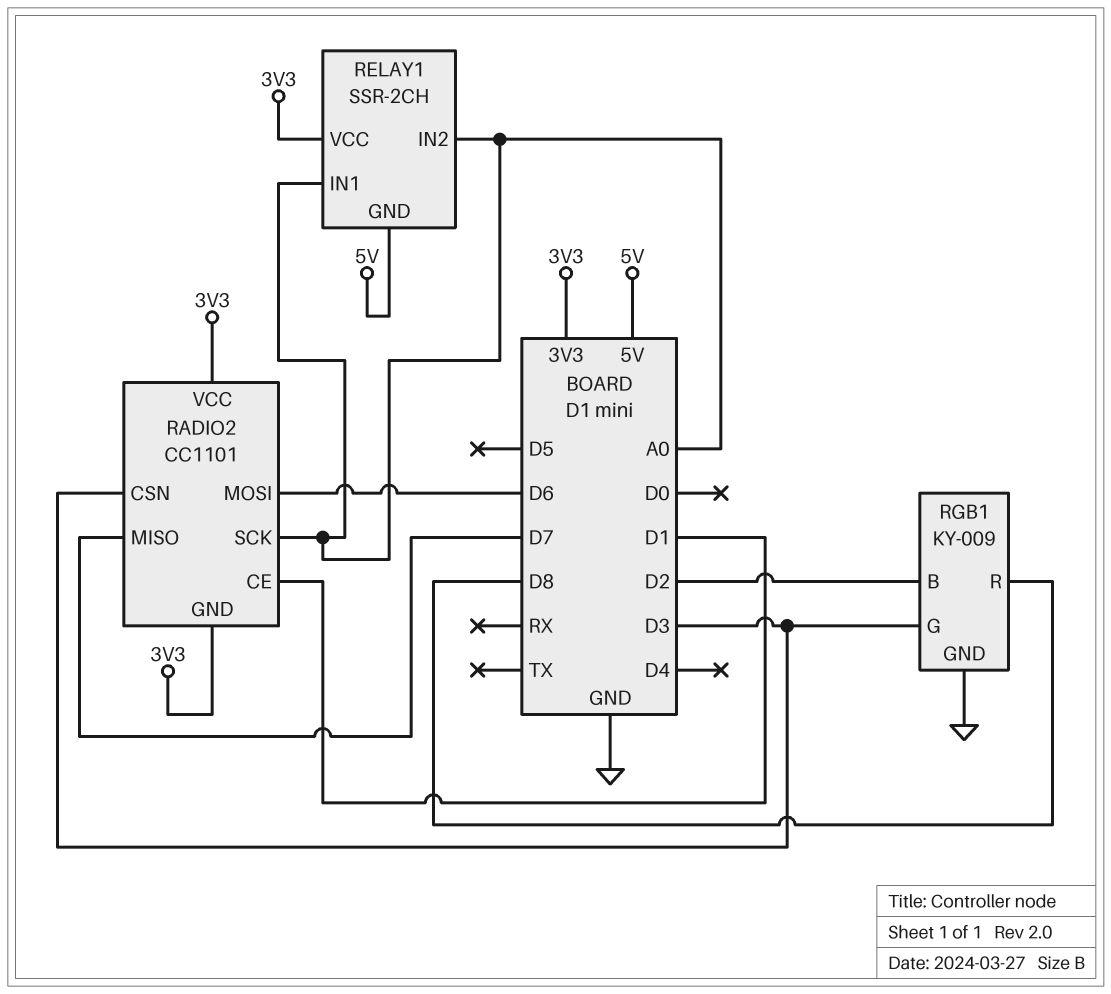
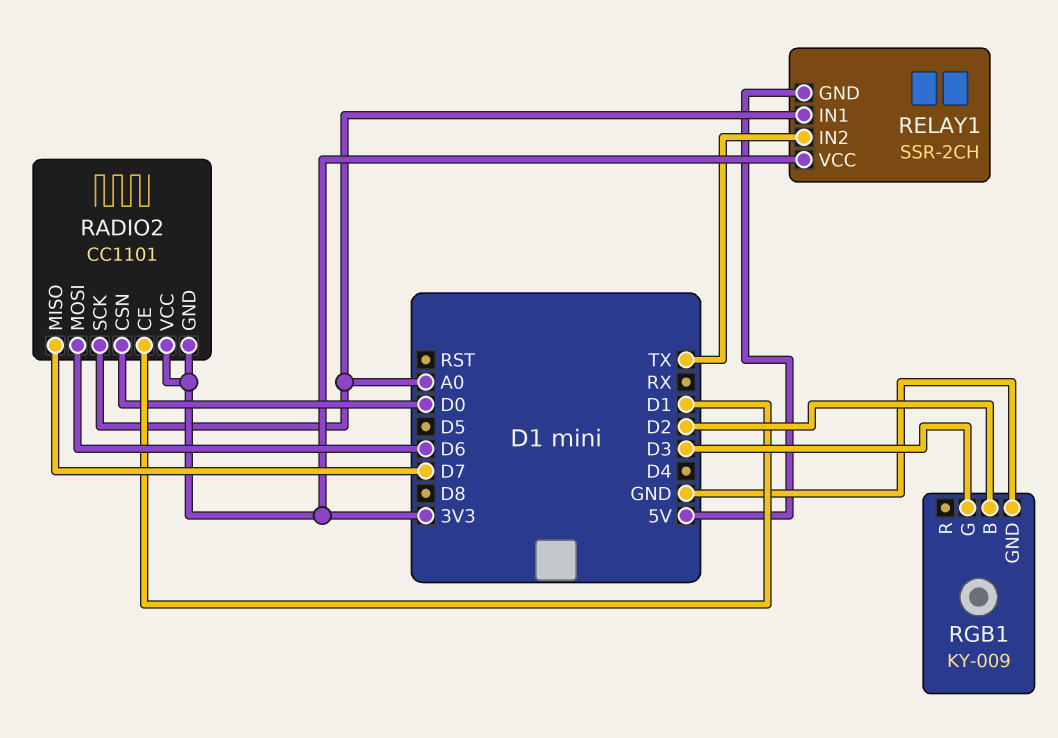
RADIO2 pin CSN: D3 -> D0
RELAY1 pin IN2: A0 -> TX
RGB1 pin R: D8 -> none

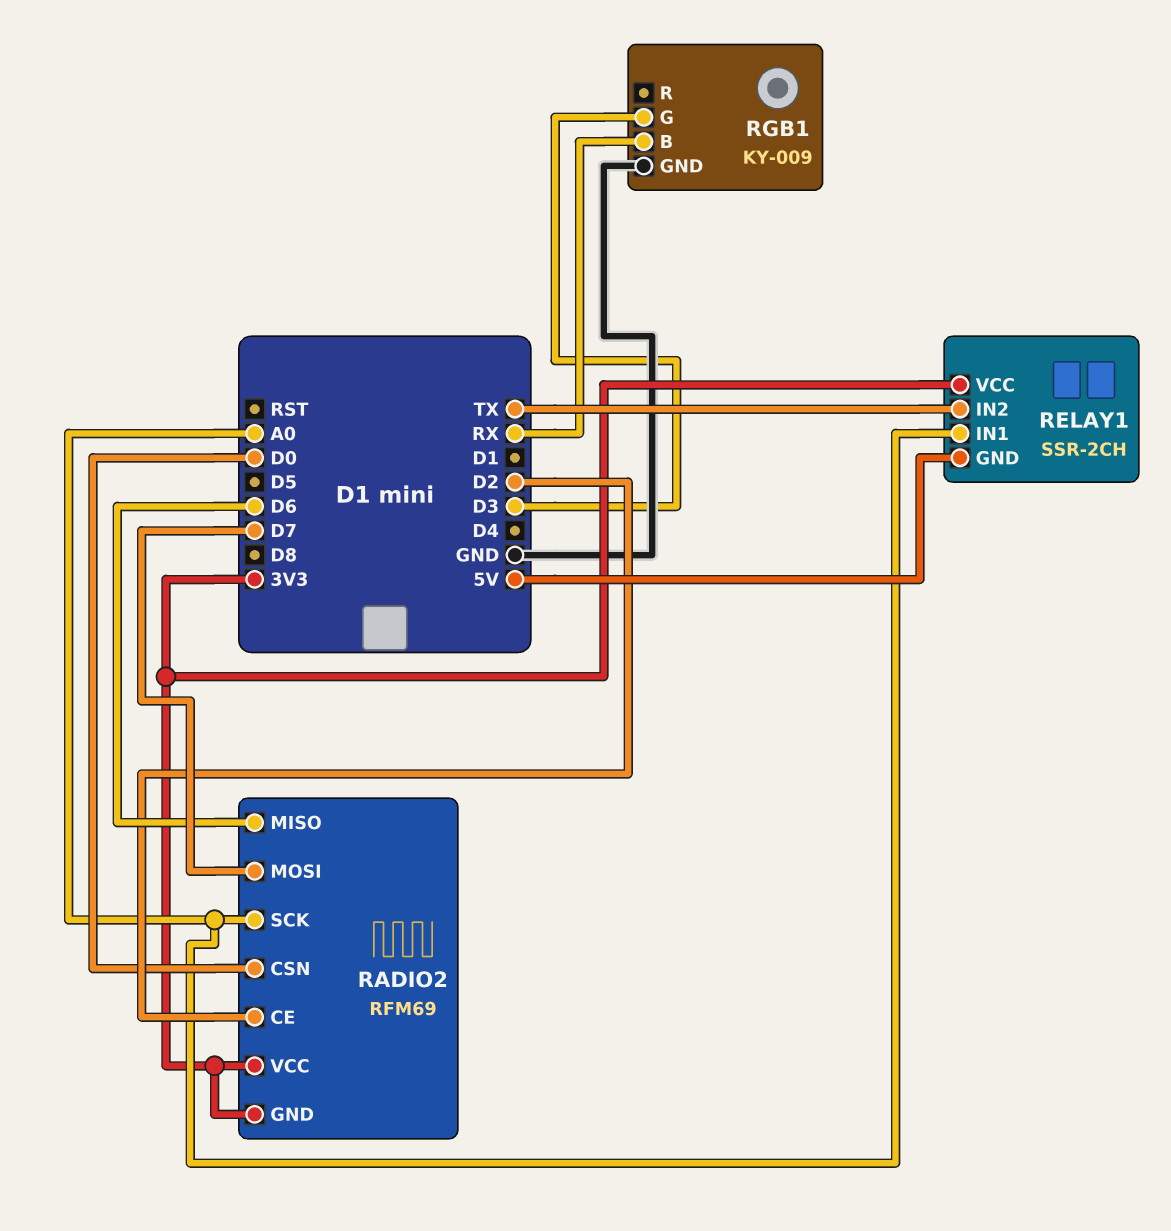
RADIO2: CC1101 -> RFM69
RADIO2 pin CE: D1 -> D2
RADIO2 pin MISO: D7 -> D6
RADIO2 pin MOSI: D6 -> D7
RGB1 pin B: D2 -> RX

